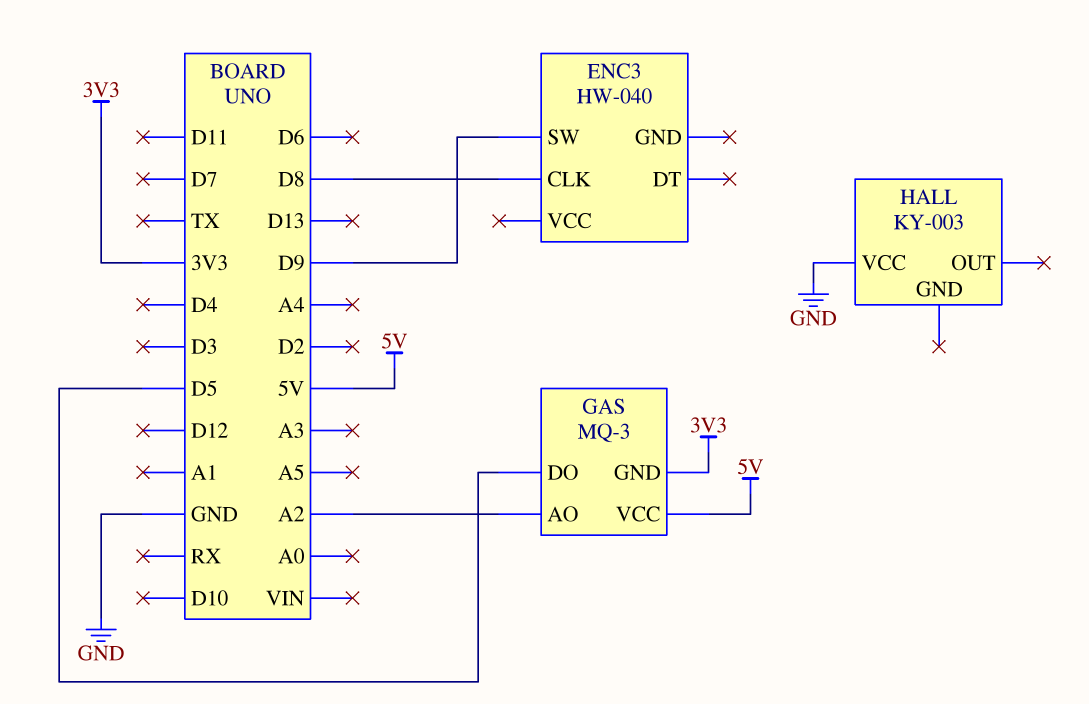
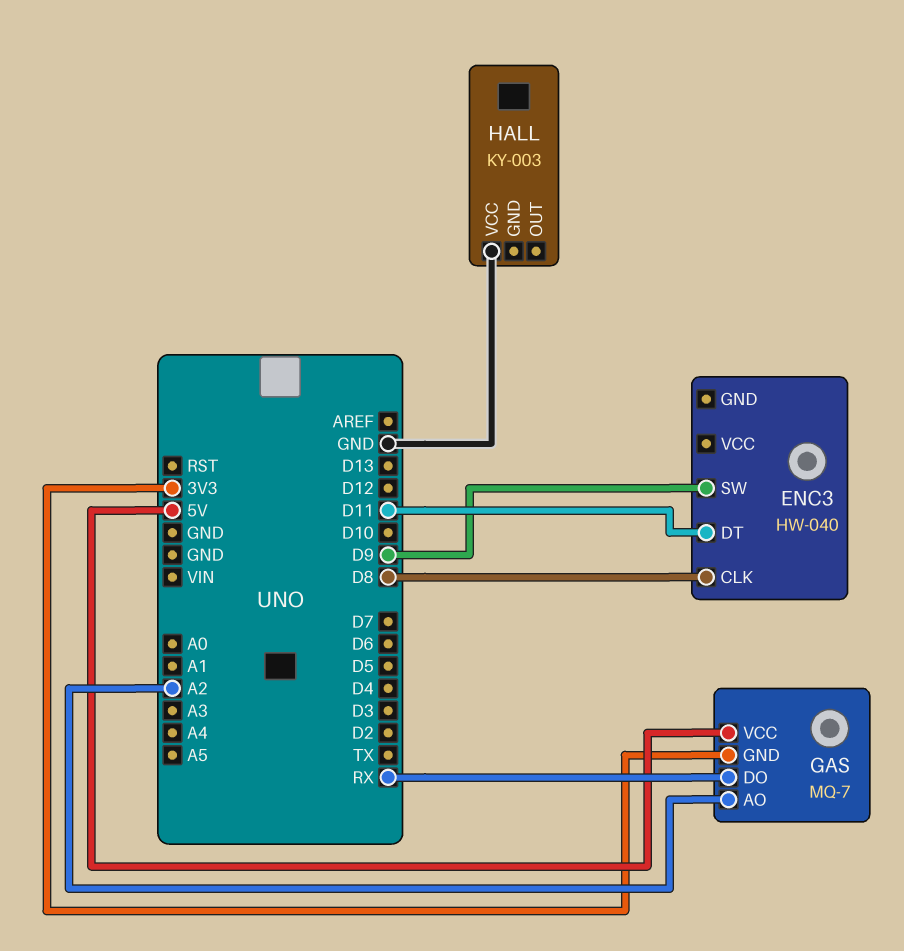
ENC3 pin DT: none -> D11
GAS: MQ-3 -> MQ-7
GAS pin DO: D5 -> RX

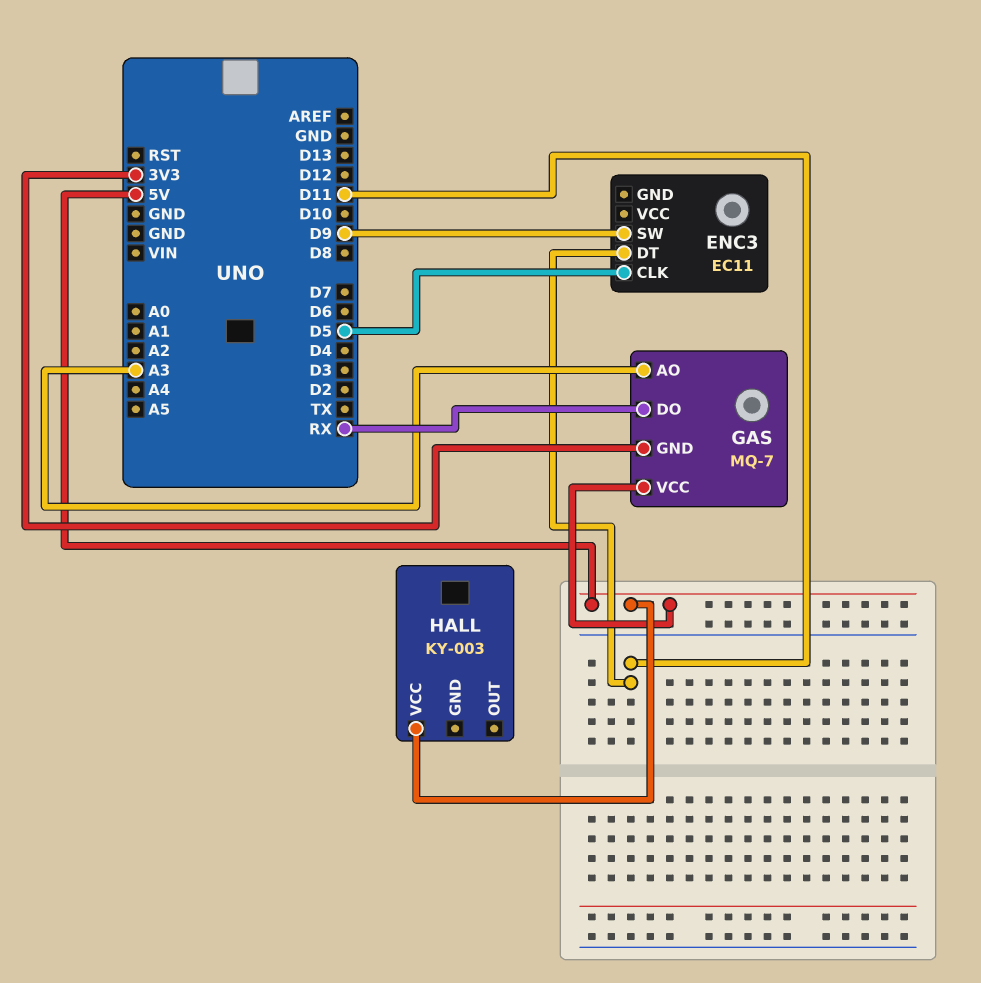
ENC3: HW-040 -> EC11
ENC3 pin CLK: D8 -> D5
GAS pin AO: A2 -> A3
HALL pin VCC: GND -> 5V

